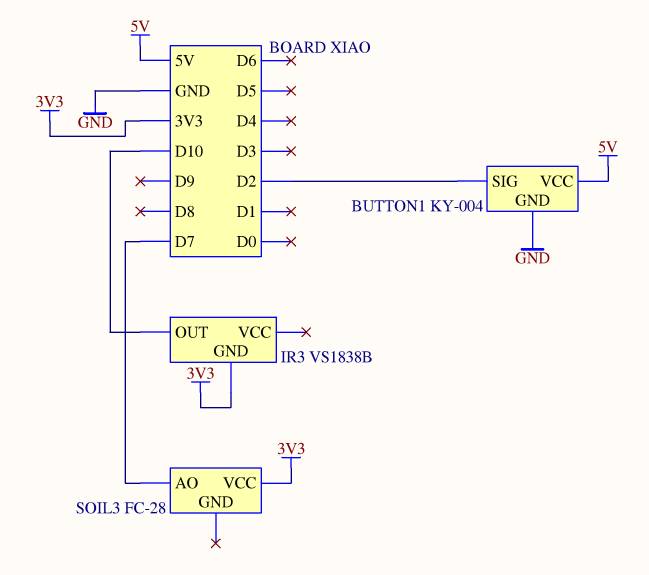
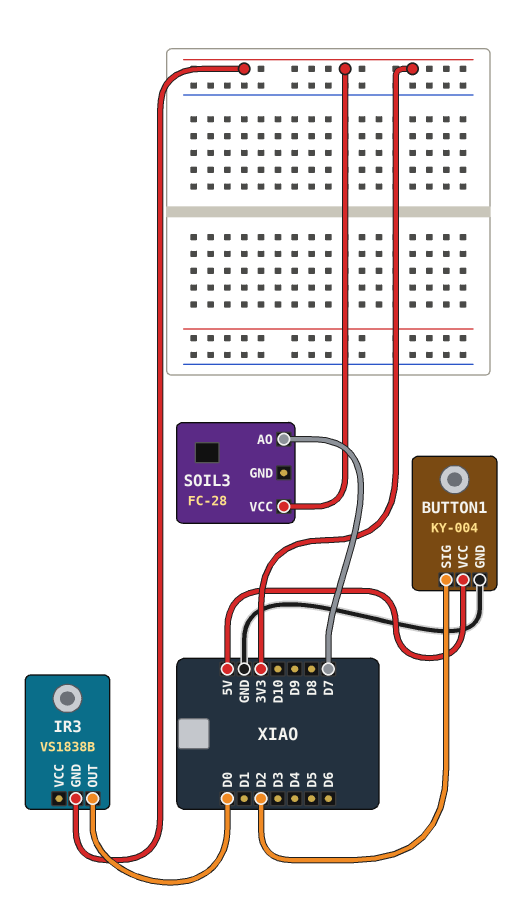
IR3 pin OUT: D10 -> D0

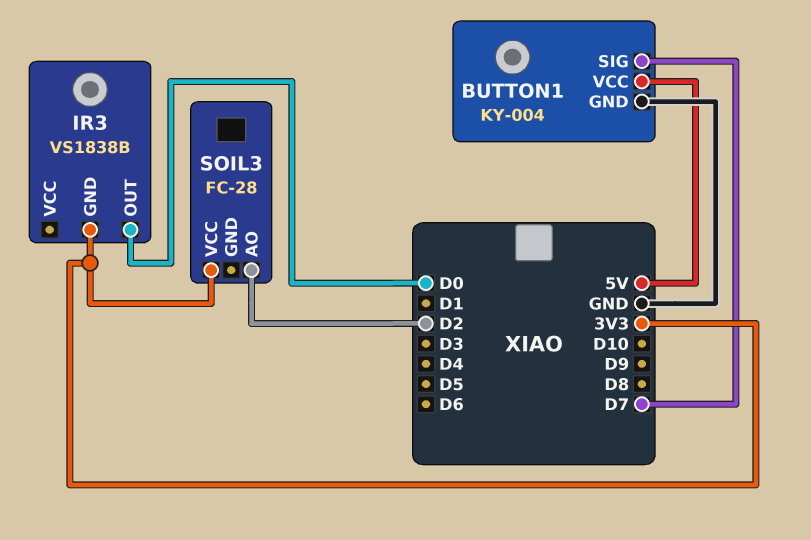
BUTTON1 pin SIG: D2 -> D7
SOIL3 pin AO: D7 -> D2

